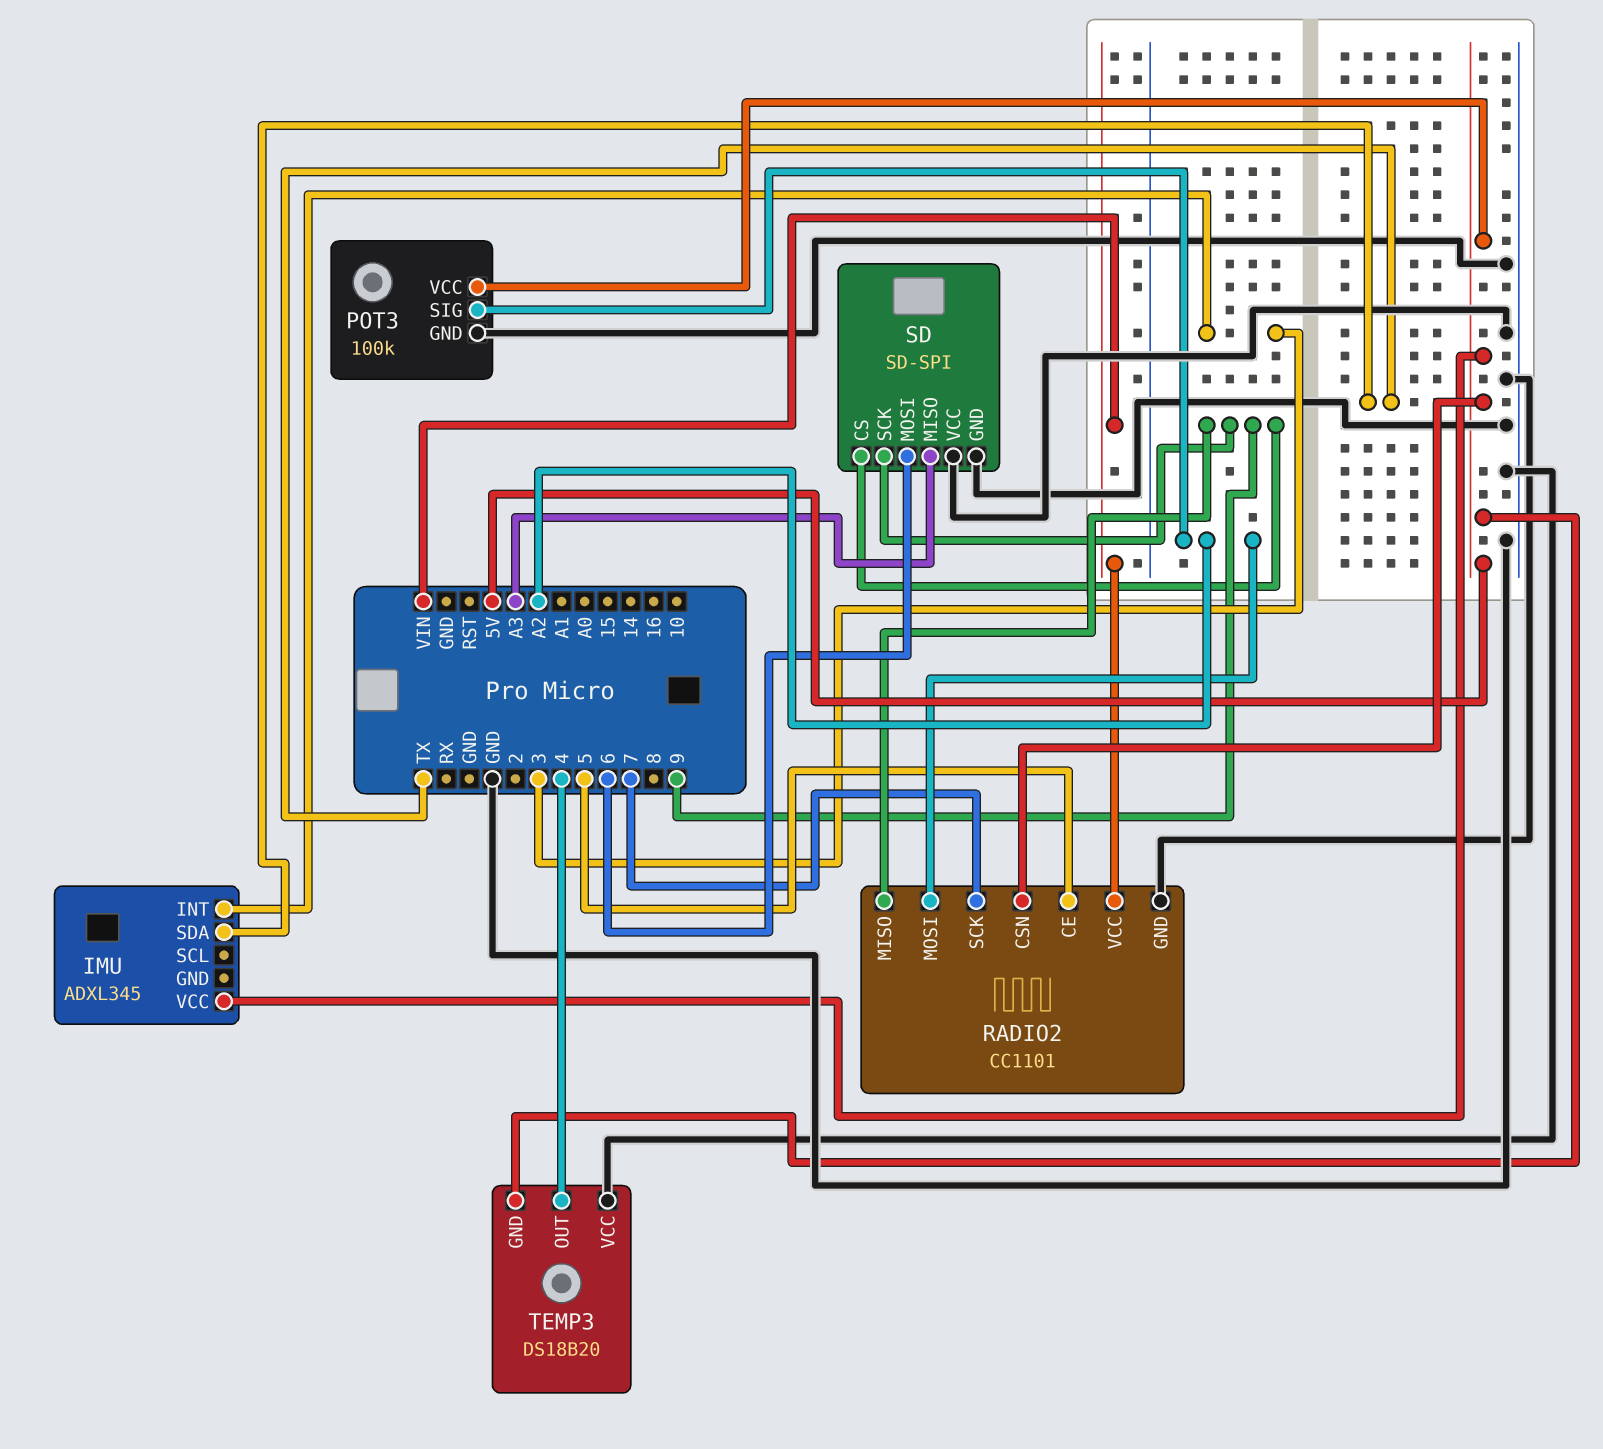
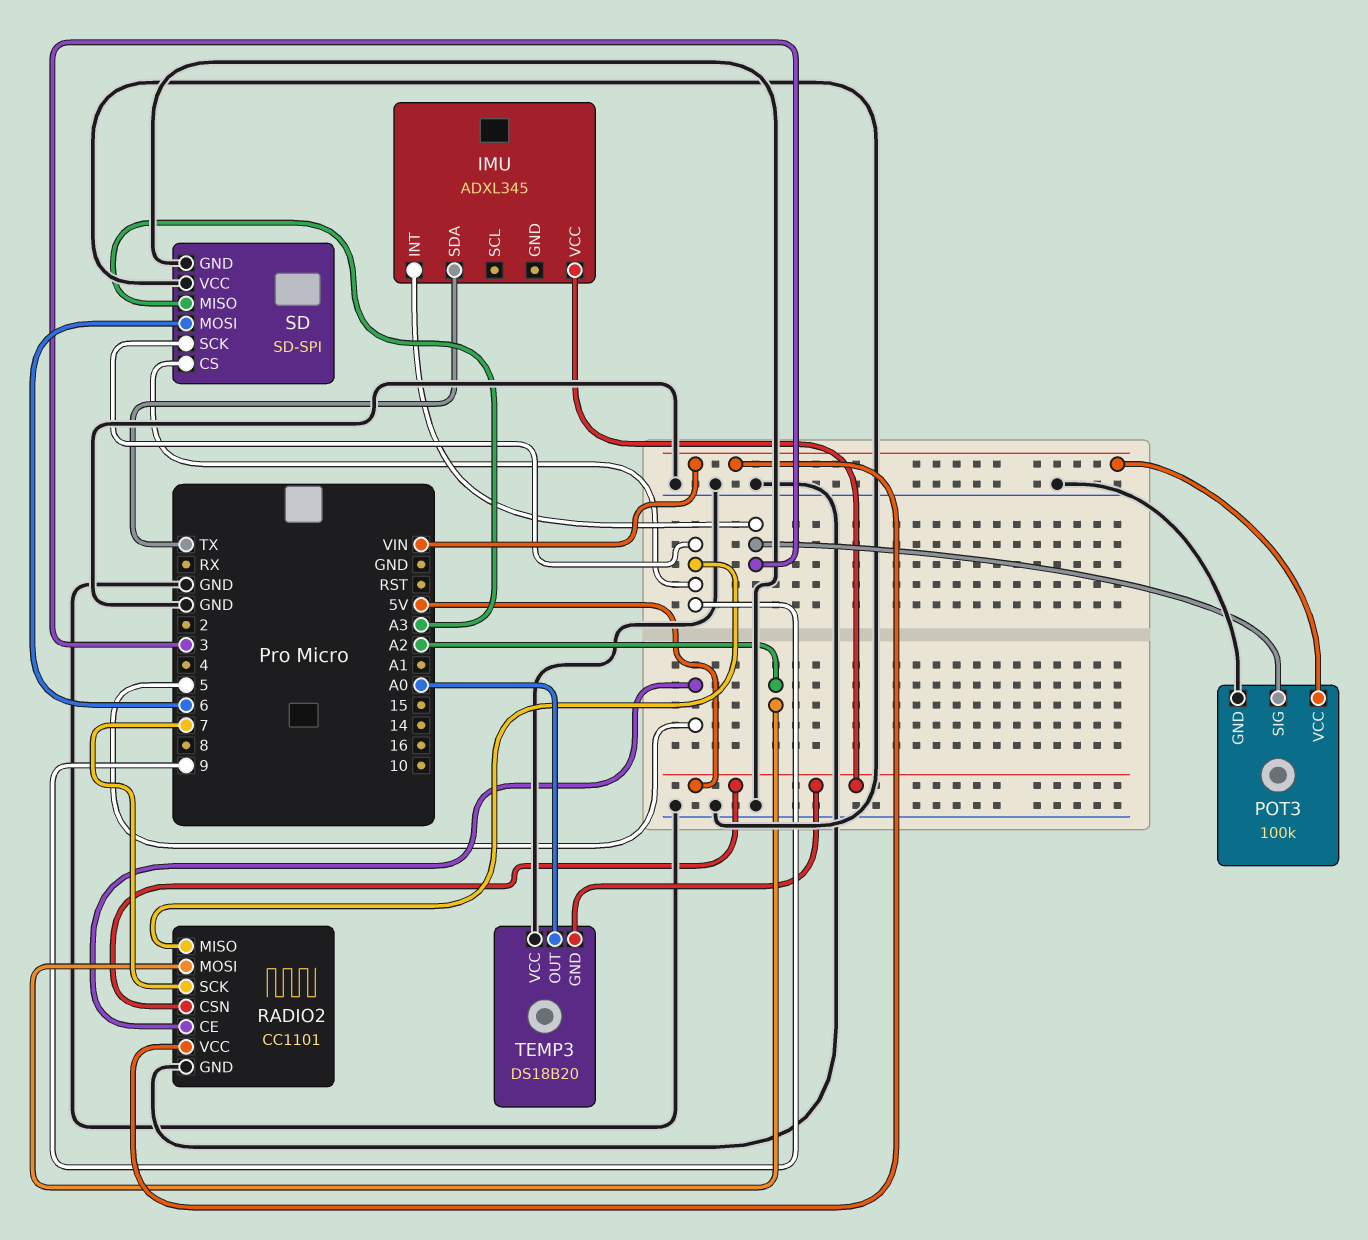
POT3 pin SIG: A2 -> 3
POT3 pin VCC: 5V -> VIN
TEMP3 pin OUT: 4 -> A0

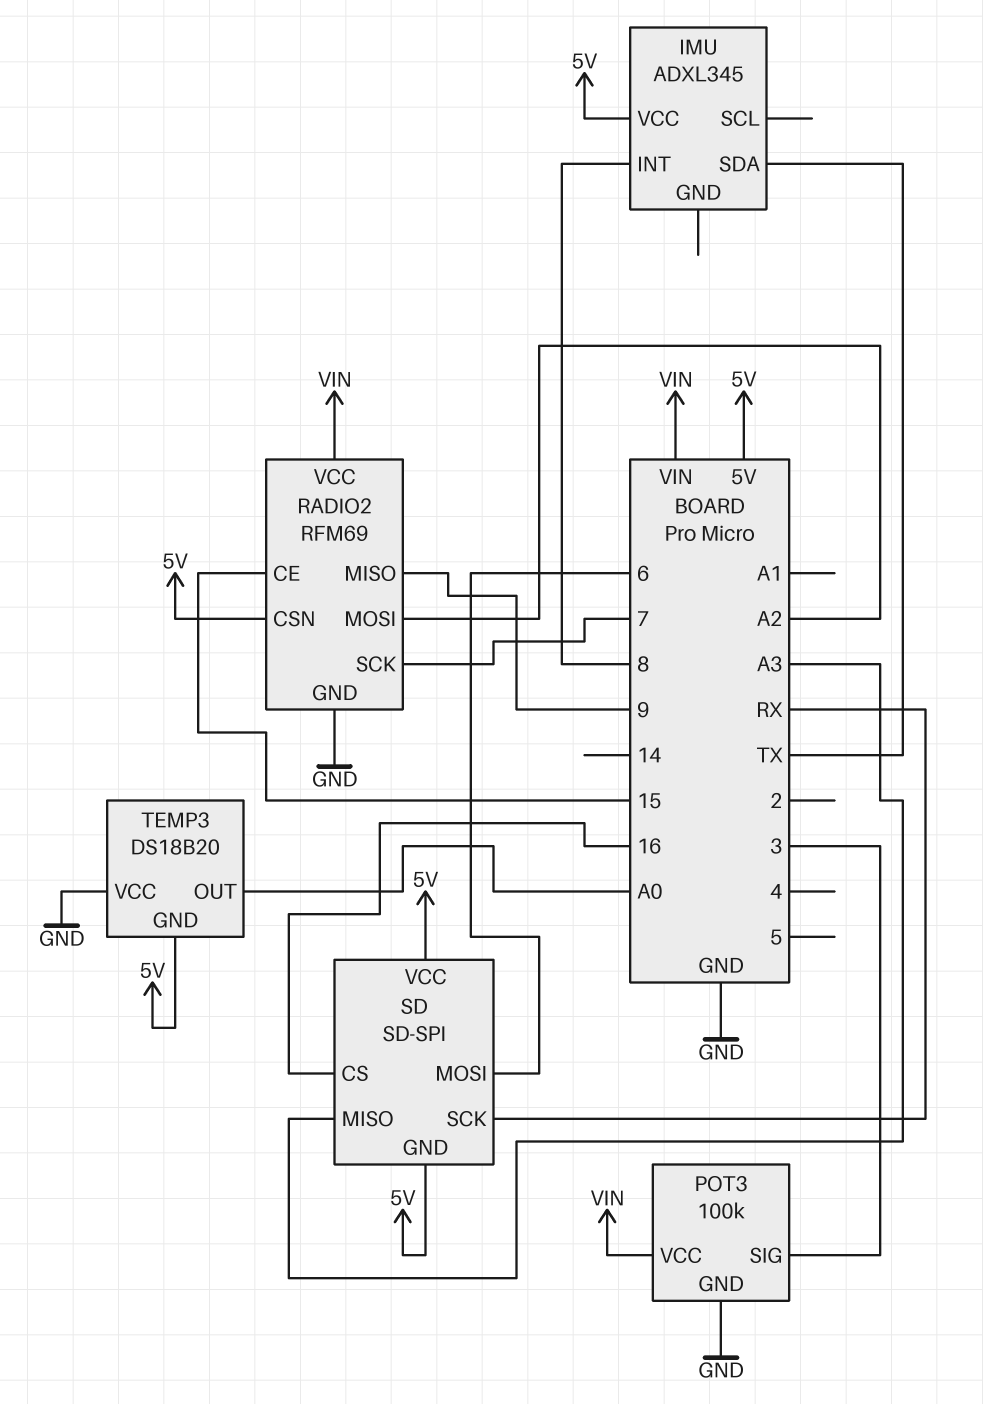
IMU pin INT: 3 -> 8
RADIO2: CC1101 -> RFM69
RADIO2 pin CE: 5 -> 15
SD pin CS: 9 -> 16
SD pin GND: GND -> 5V
SD pin SCK: 9 -> RX
SD pin VCC: GND -> 5V

